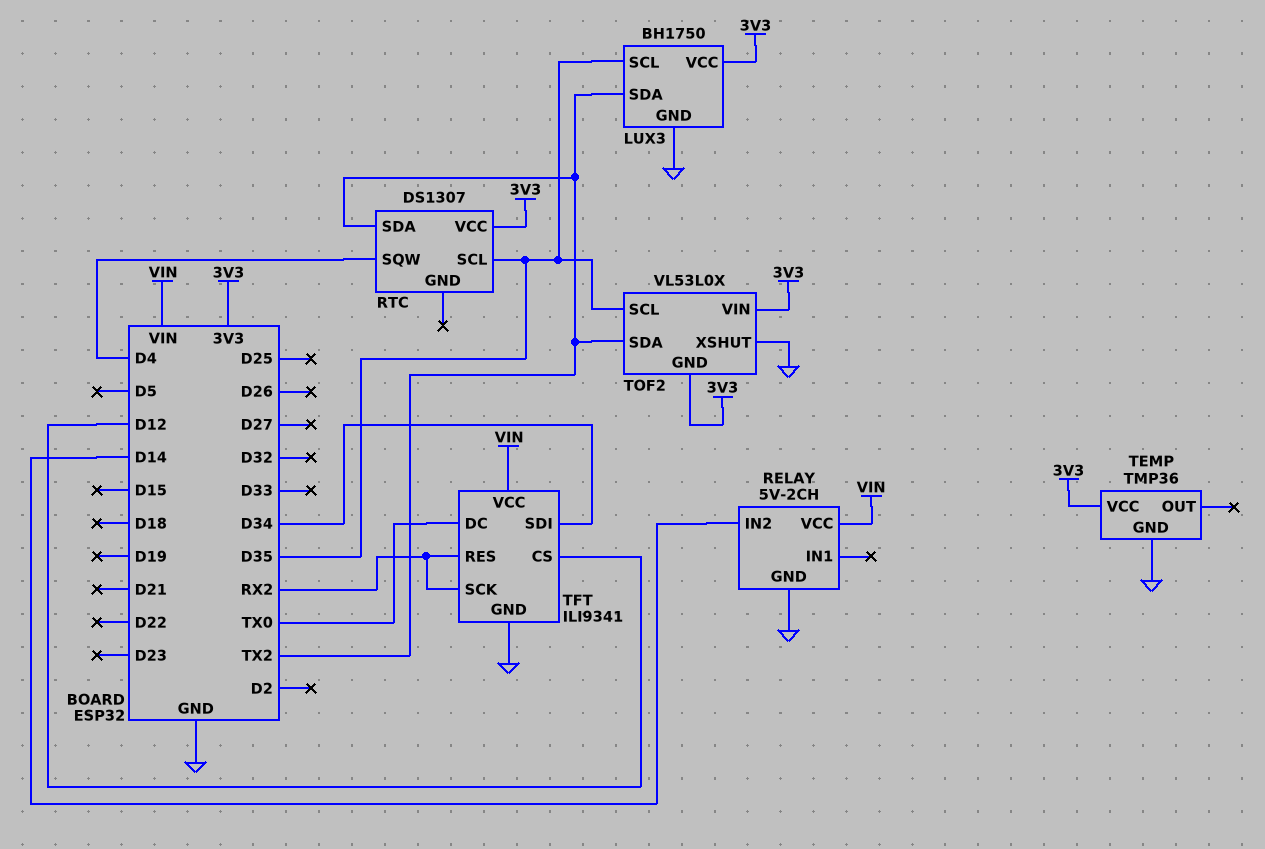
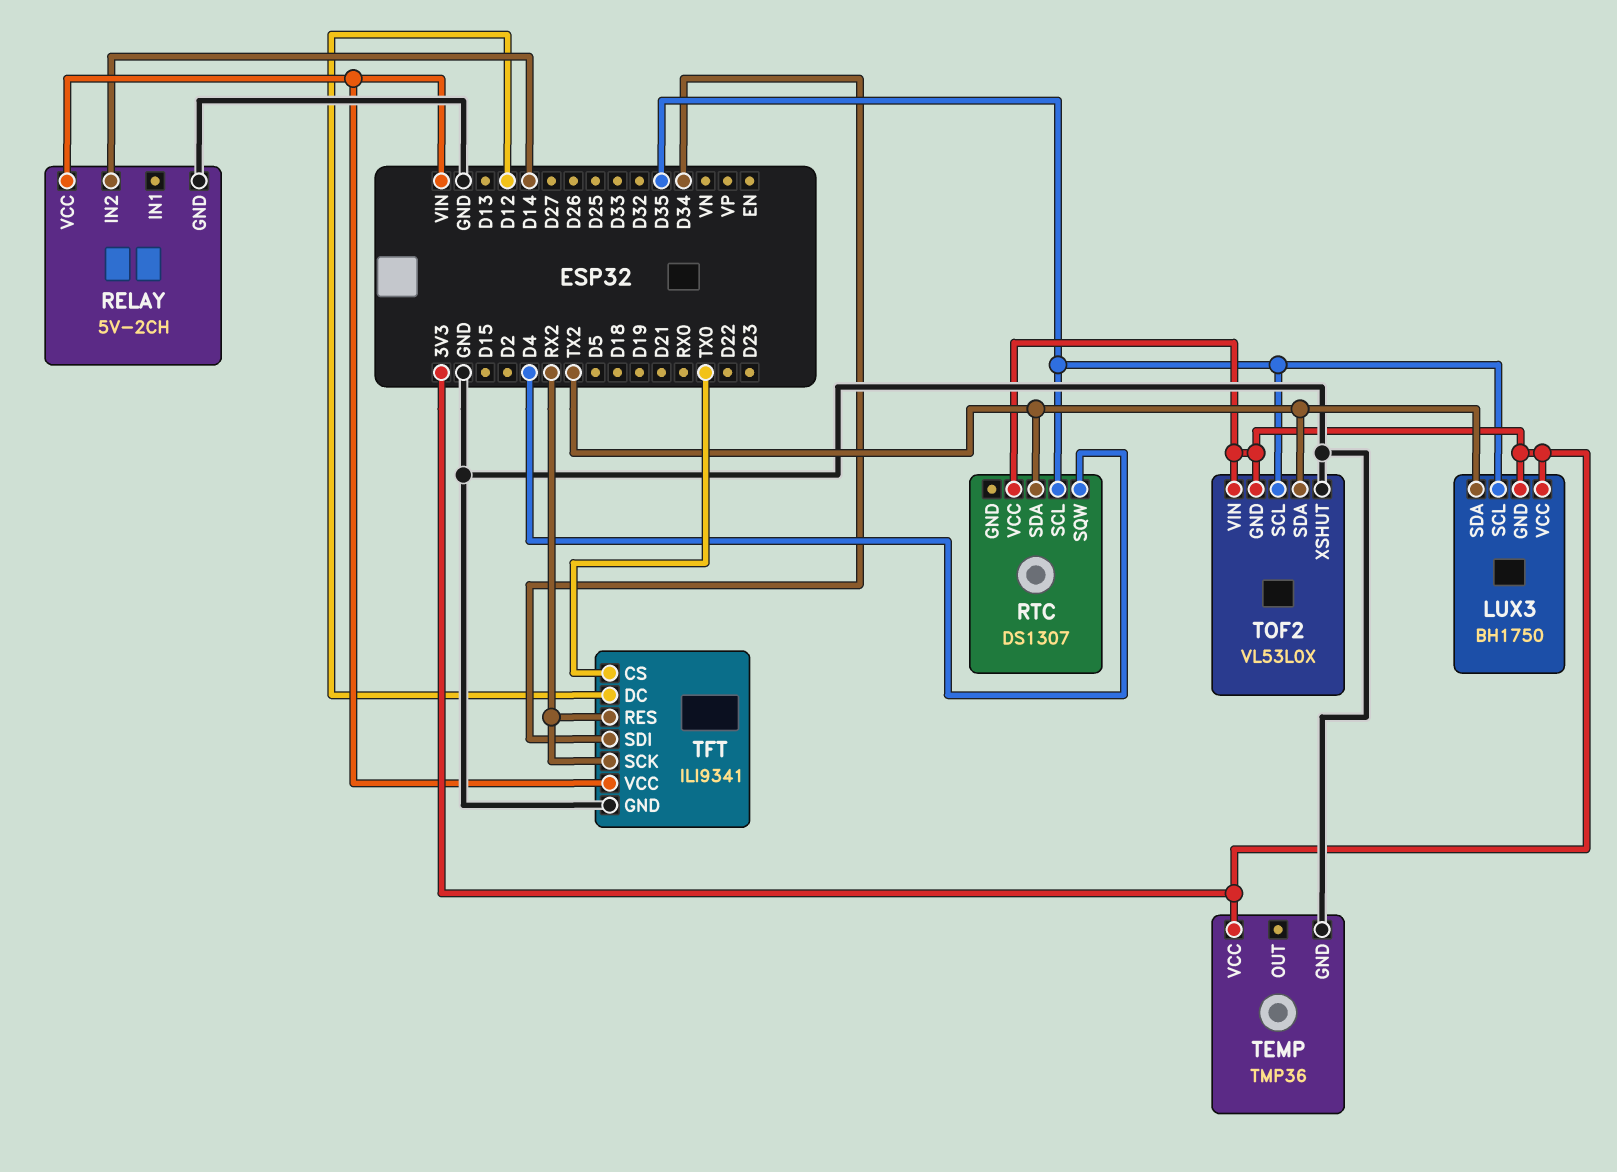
LUX3 pin GND: GND -> 3V3
TFT pin CS: D12 -> TX0
TFT pin DC: TX0 -> D12

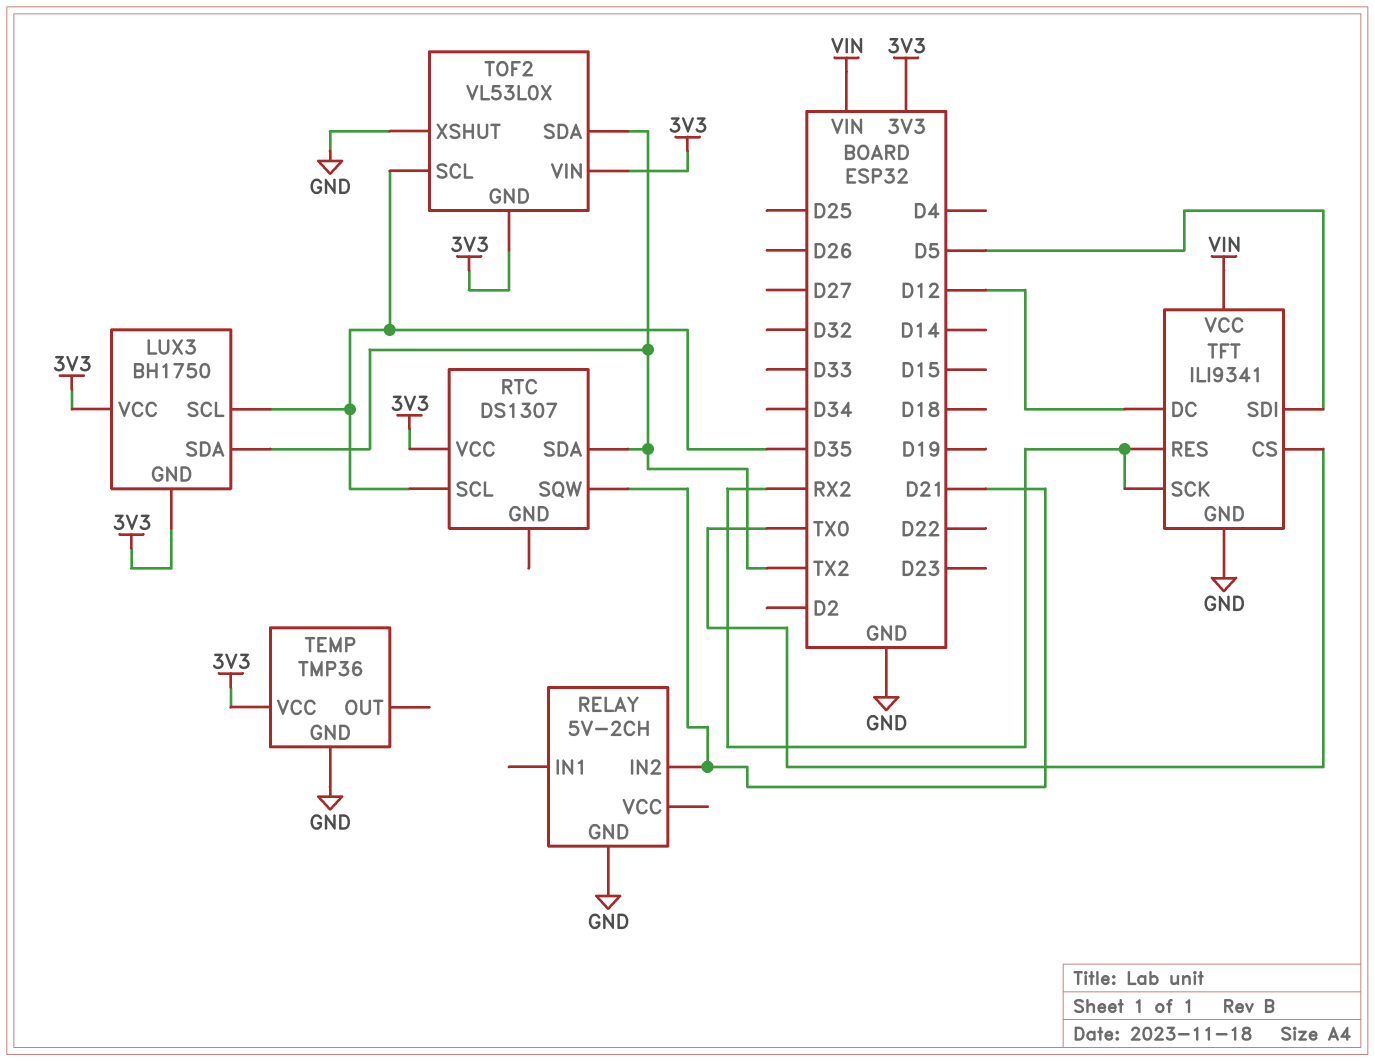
RELAY pin IN2: D14 -> D21
RELAY pin VCC: VIN -> none
RTC pin SQW: D4 -> D21
TFT pin SDI: D34 -> D5

